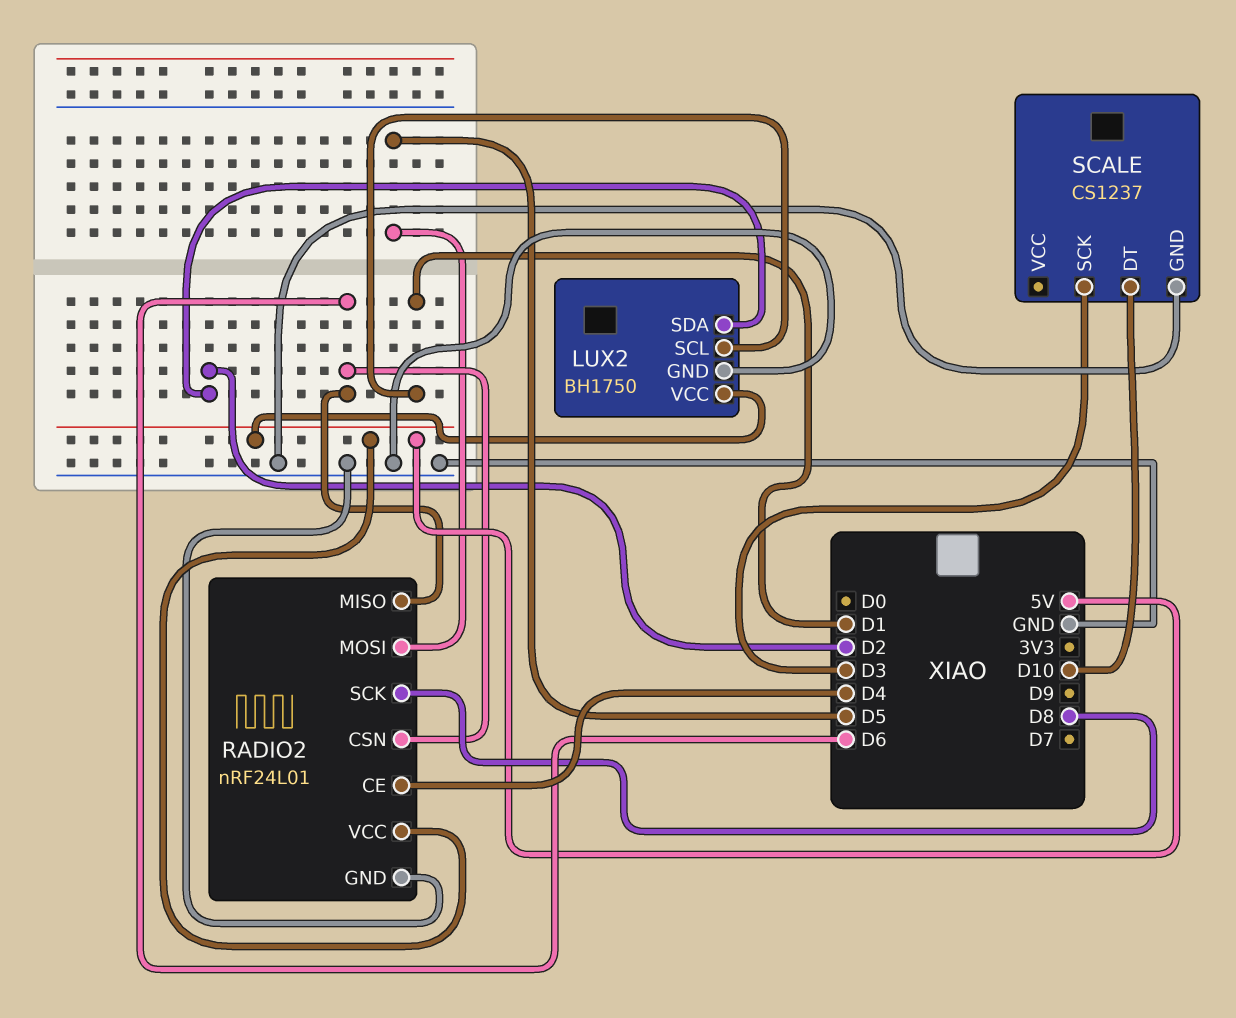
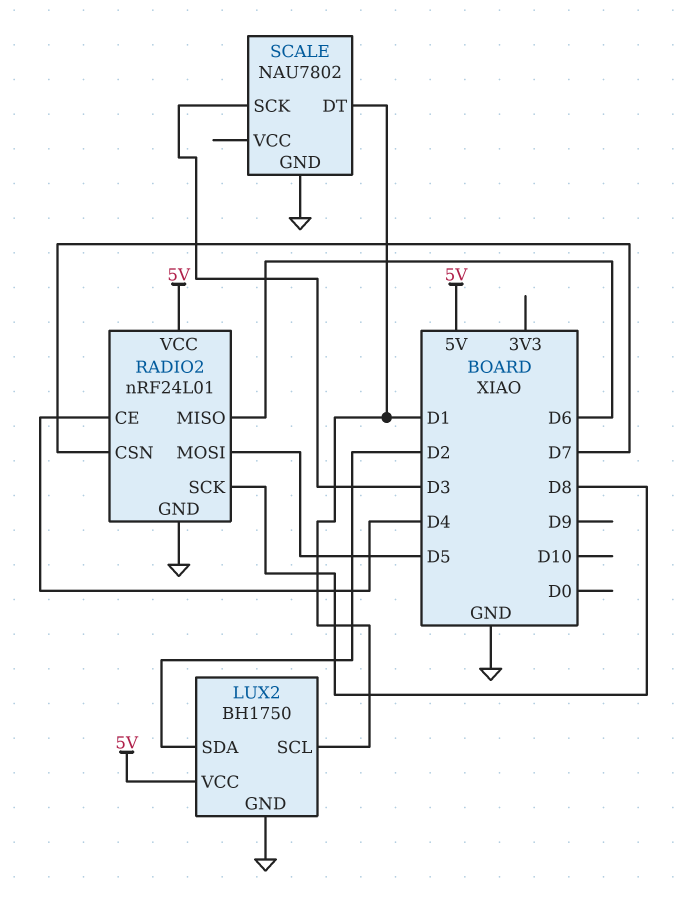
RADIO2 pin CSN: D6 -> D7
SCALE: CS1237 -> NAU7802
SCALE pin DT: D10 -> D1

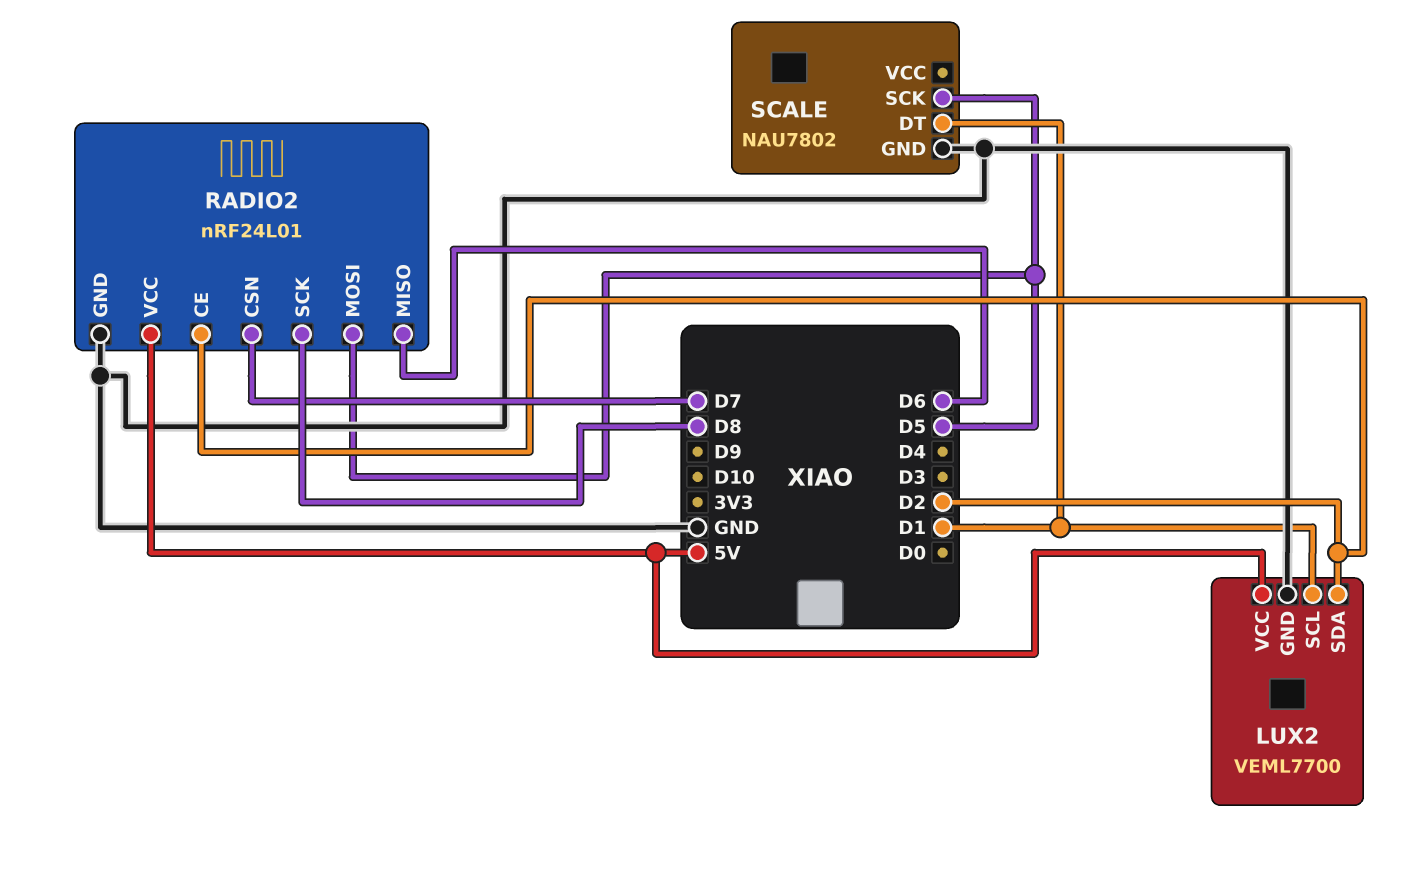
LUX2: BH1750 -> VEML7700
RADIO2 pin CE: D4 -> D2
SCALE pin SCK: D3 -> D5

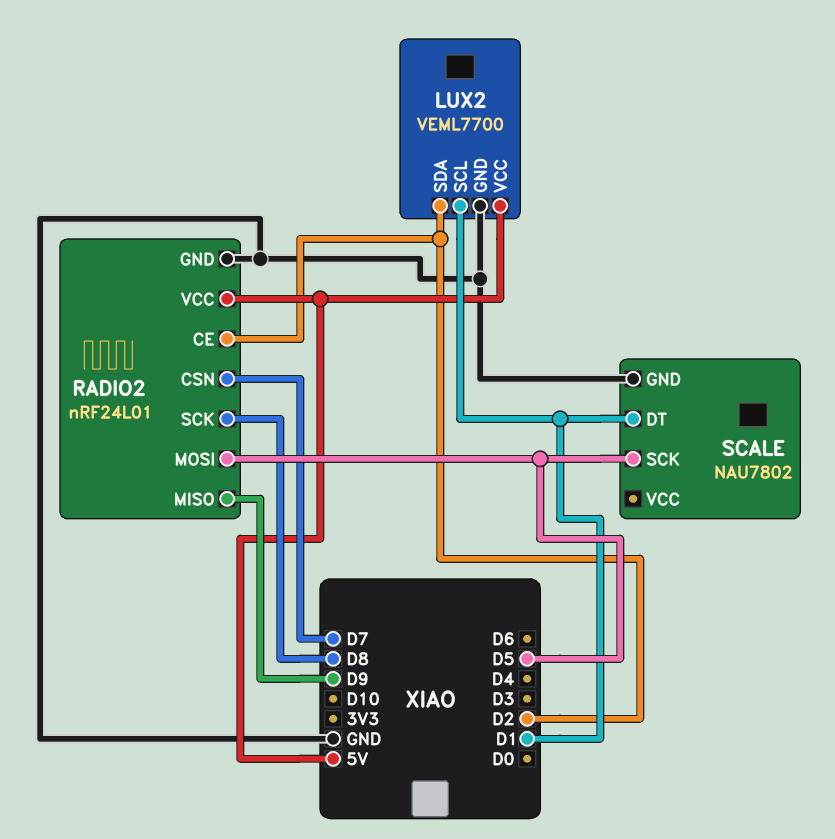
RADIO2 pin MISO: D6 -> D9

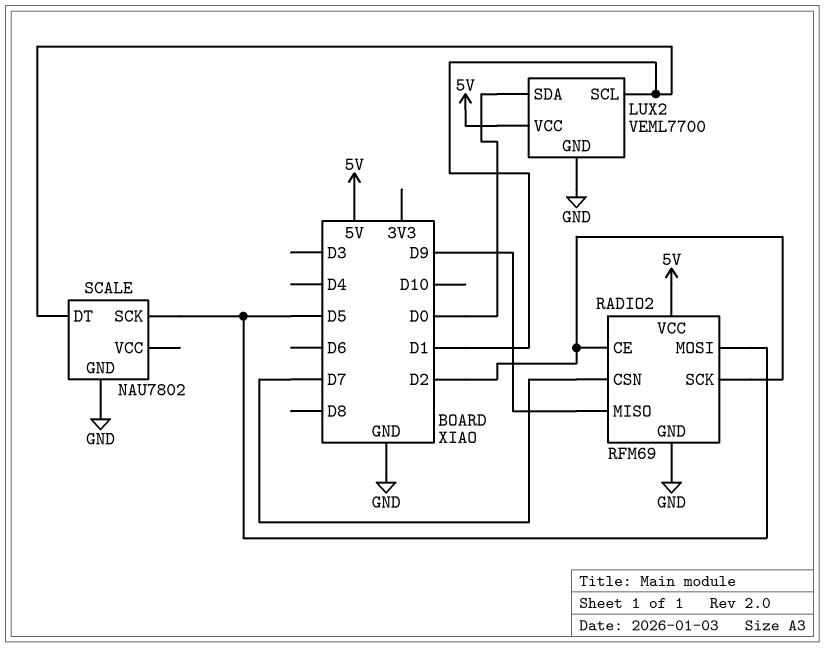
LUX2 pin SDA: D2 -> D0
RADIO2: nRF24L01 -> RFM69
RADIO2 pin SCK: D8 -> D2

